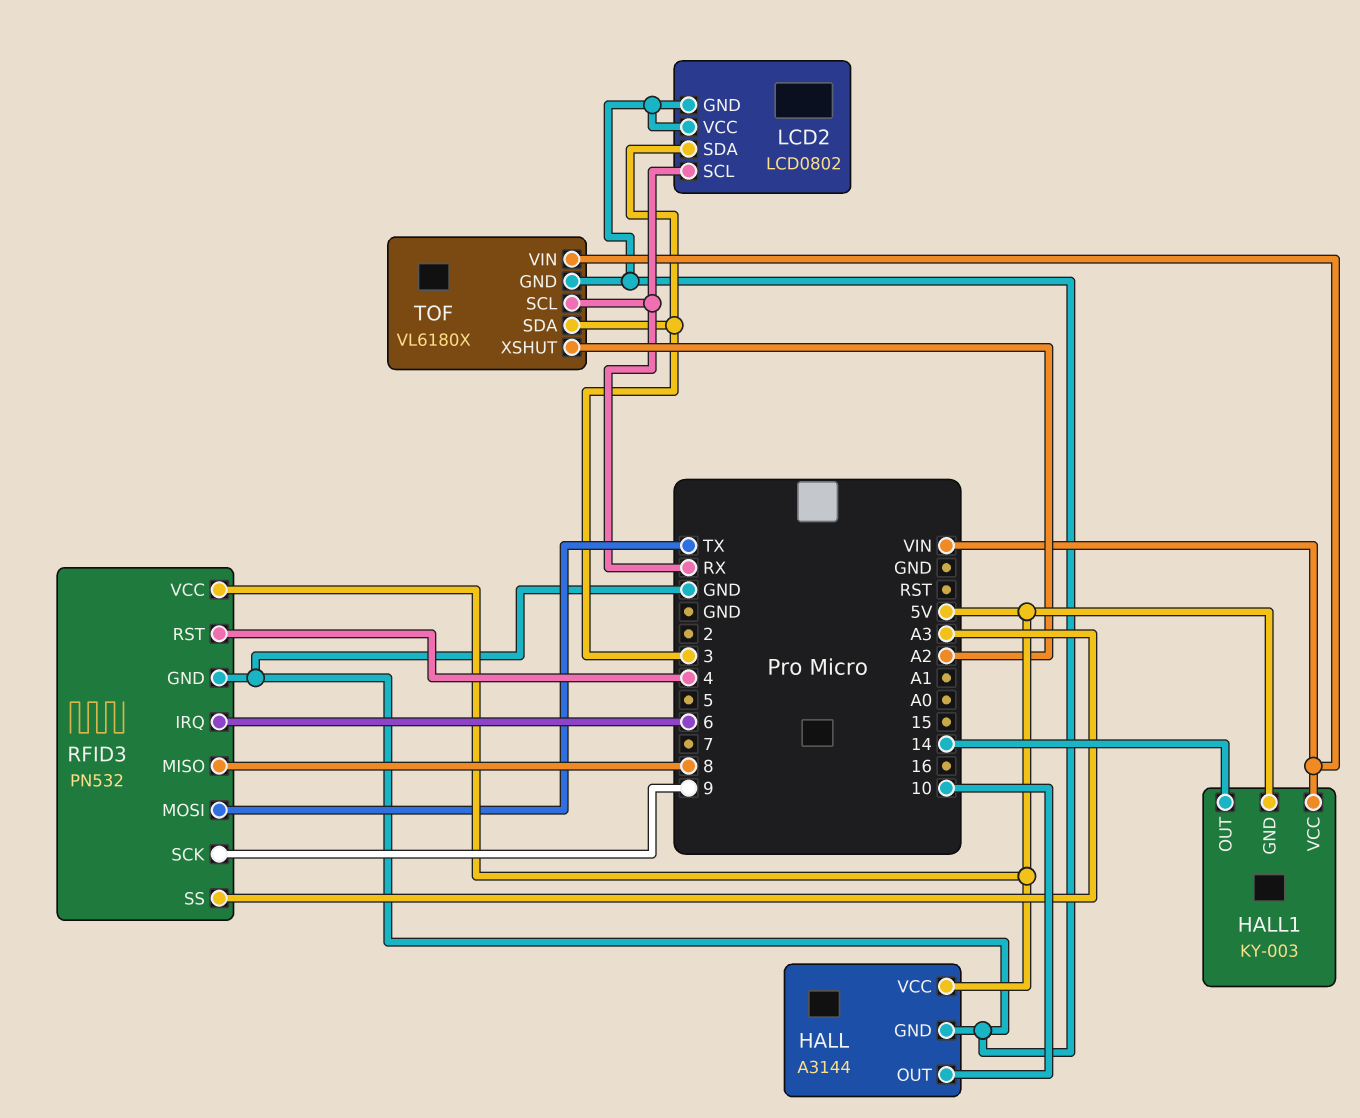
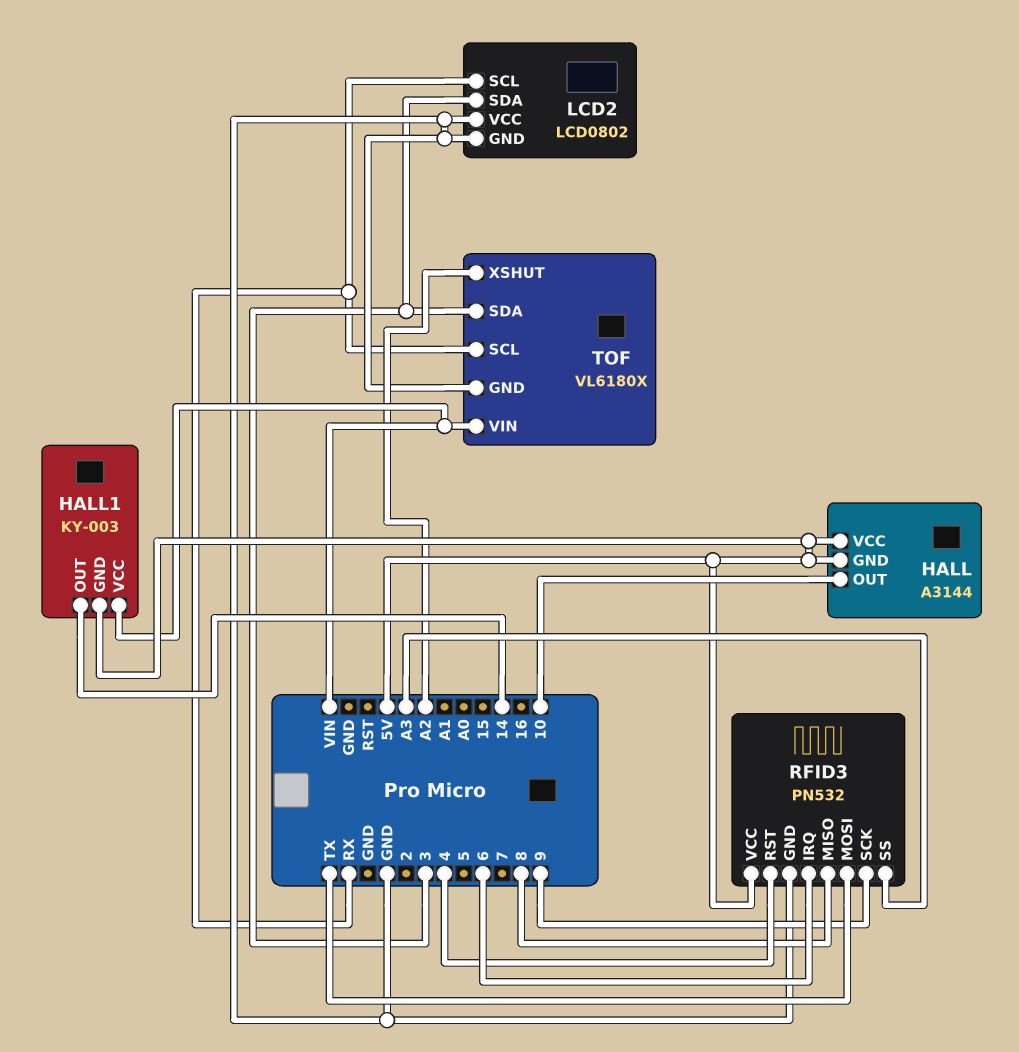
HALL pin GND: GND -> 5V

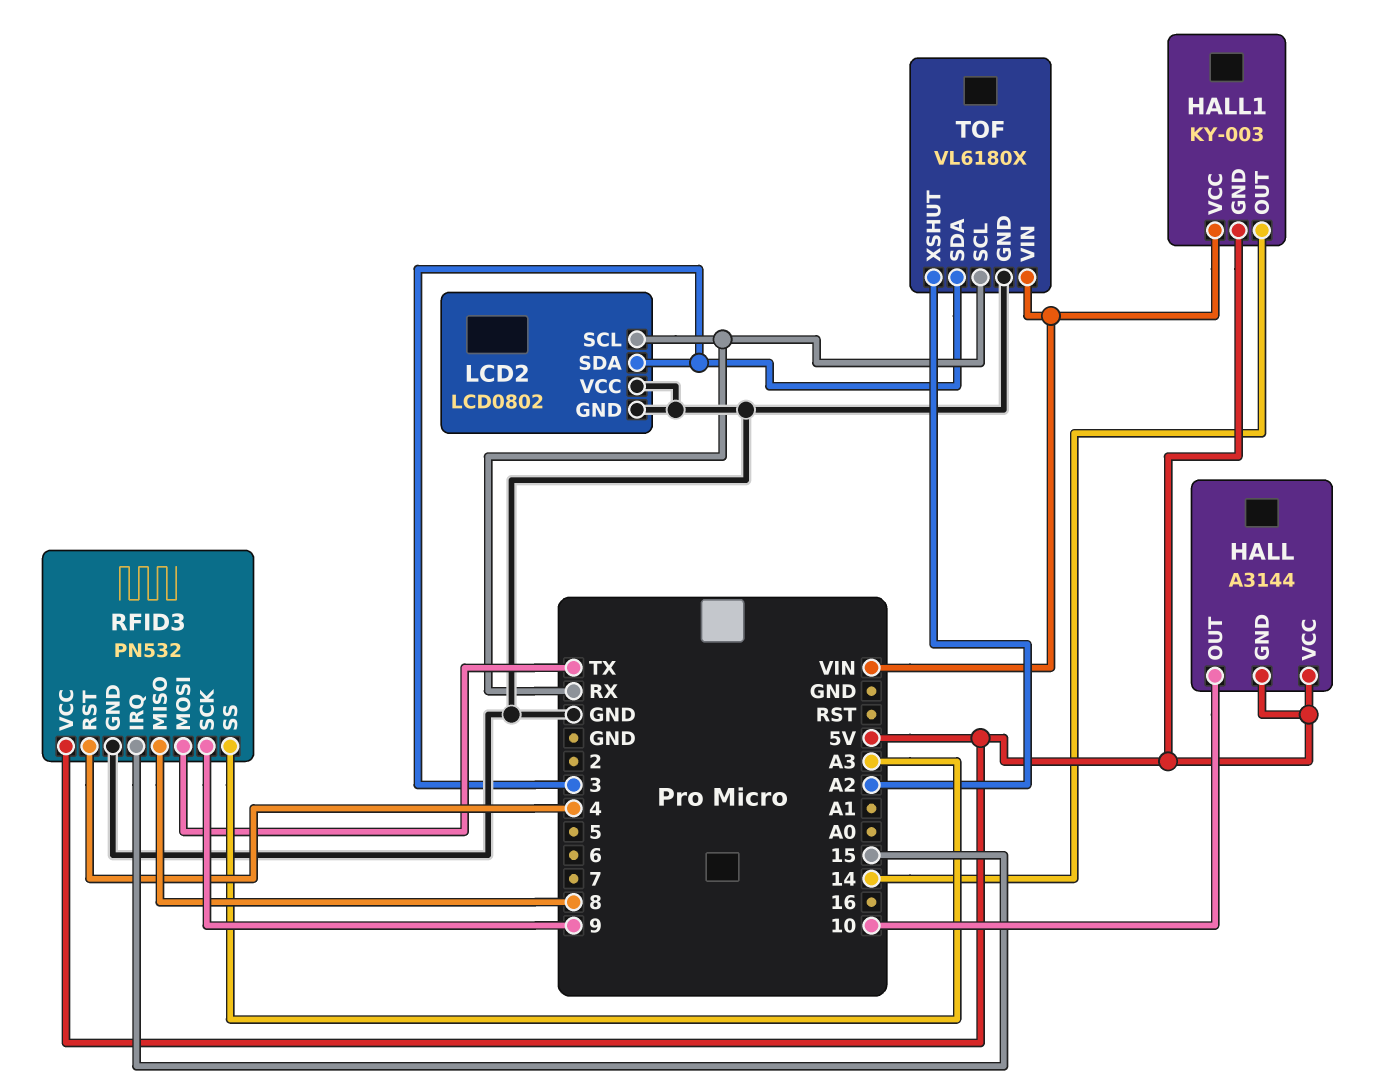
RFID3 pin IRQ: 6 -> 15

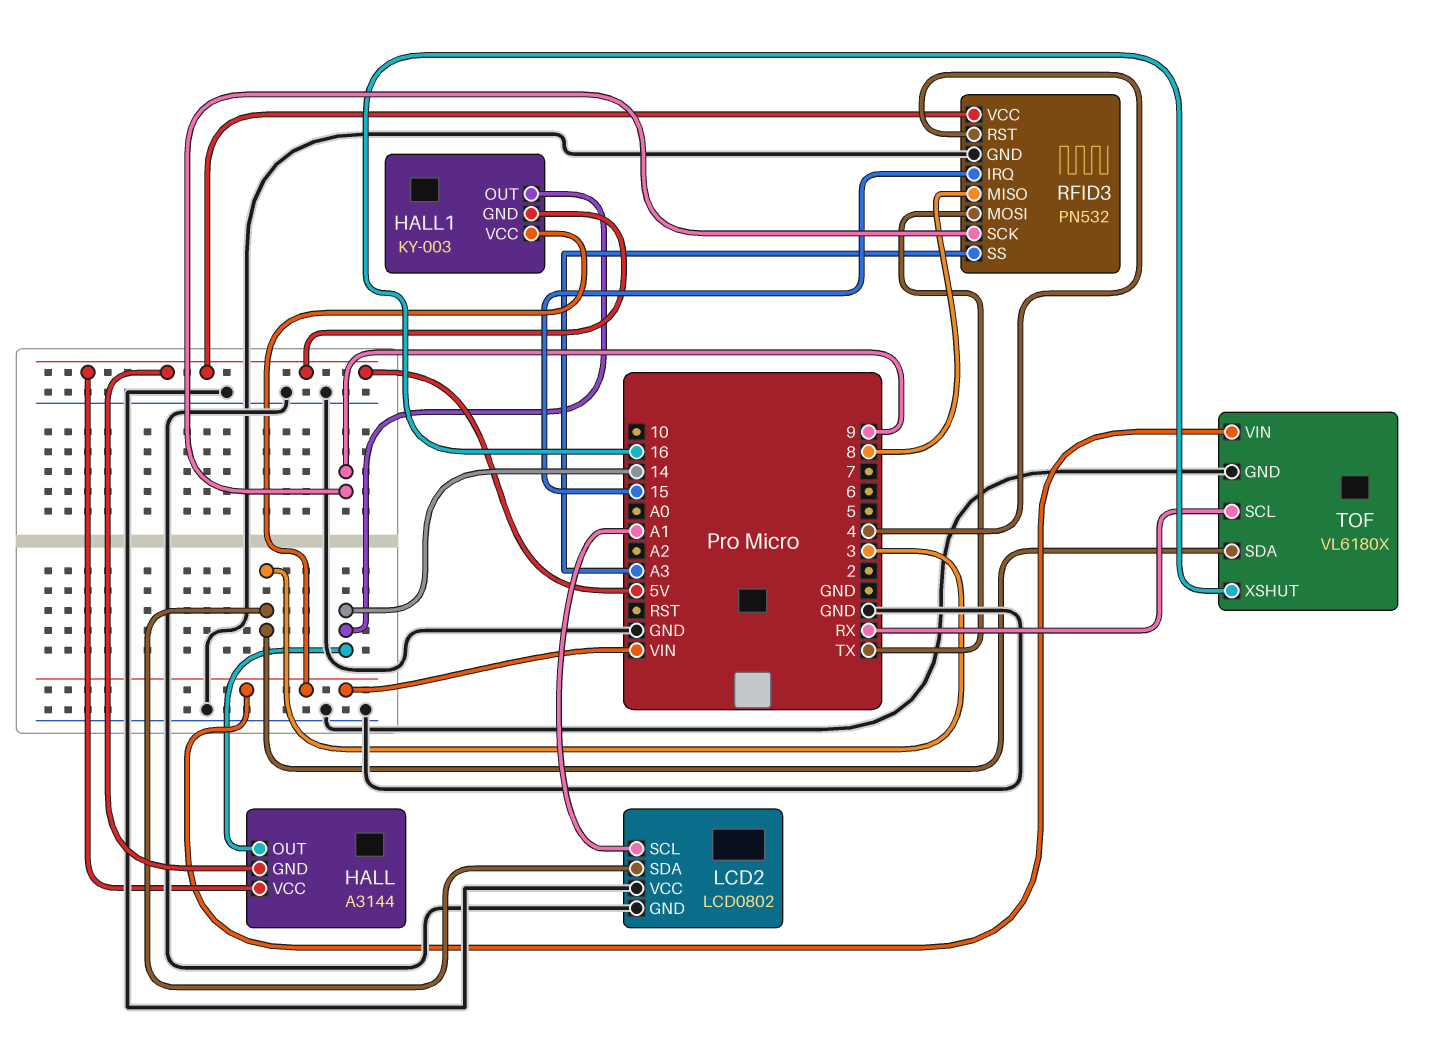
HALL pin OUT: 10 -> 14
LCD2 pin SCL: RX -> A1
TOF pin XSHUT: A2 -> 16

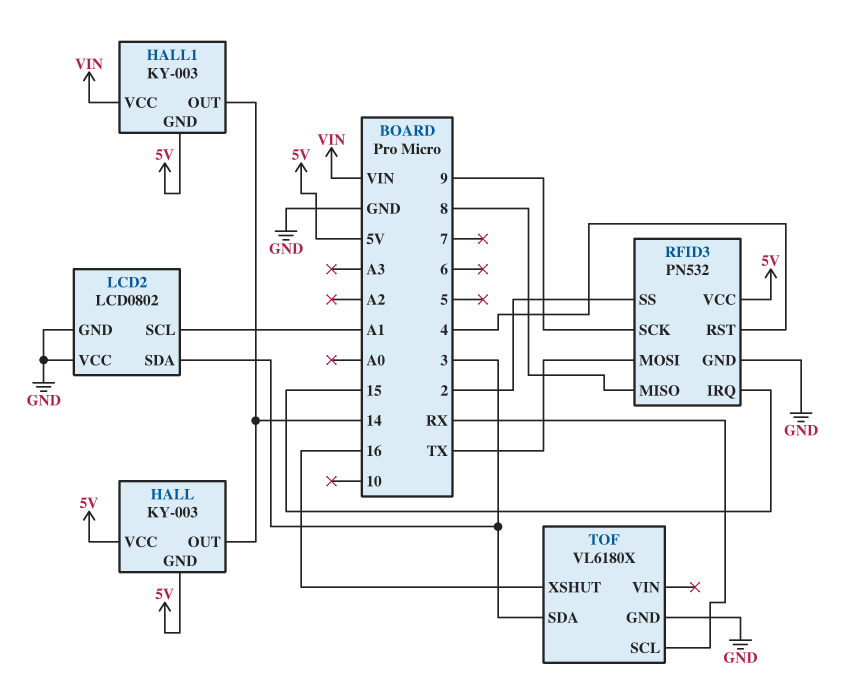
HALL: A3144 -> KY-003
RFID3 pin SS: A3 -> 2
TOF pin VIN: VIN -> none

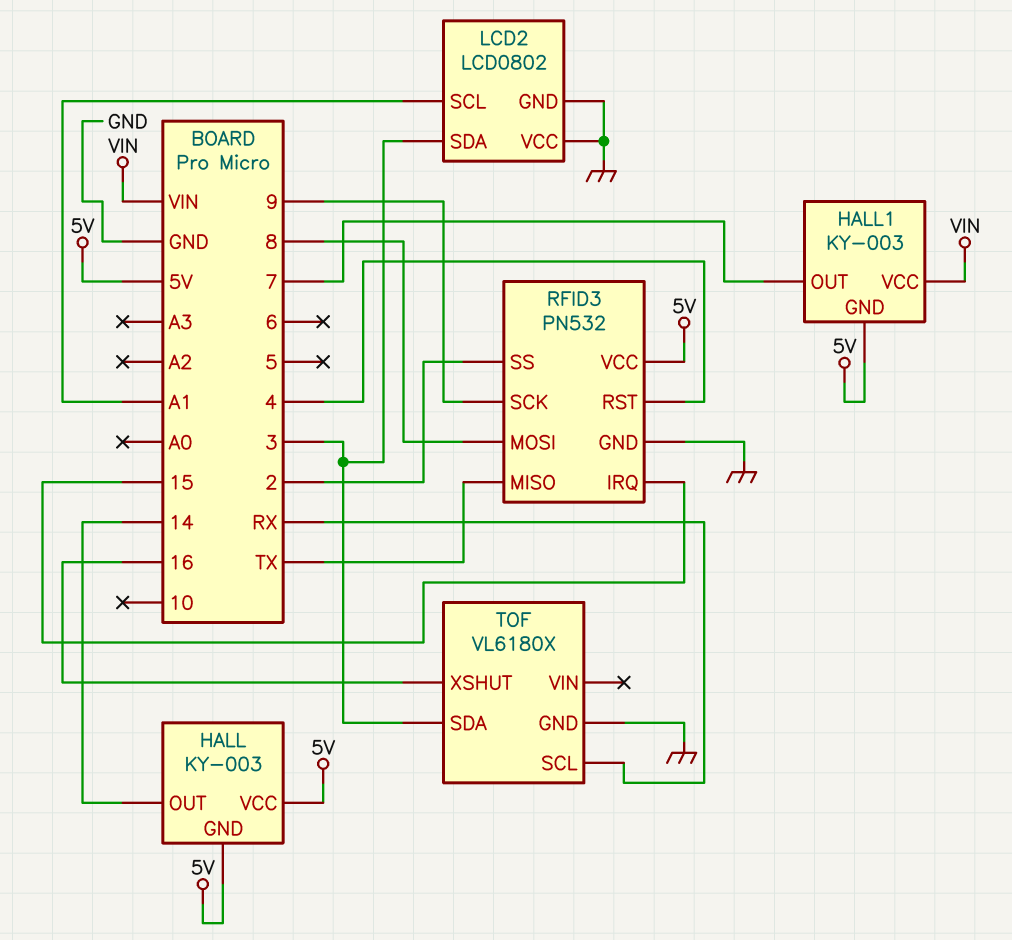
HALL1 pin OUT: 14 -> 7
RFID3 pin MISO: 8 -> TX
RFID3 pin MOSI: TX -> 8

